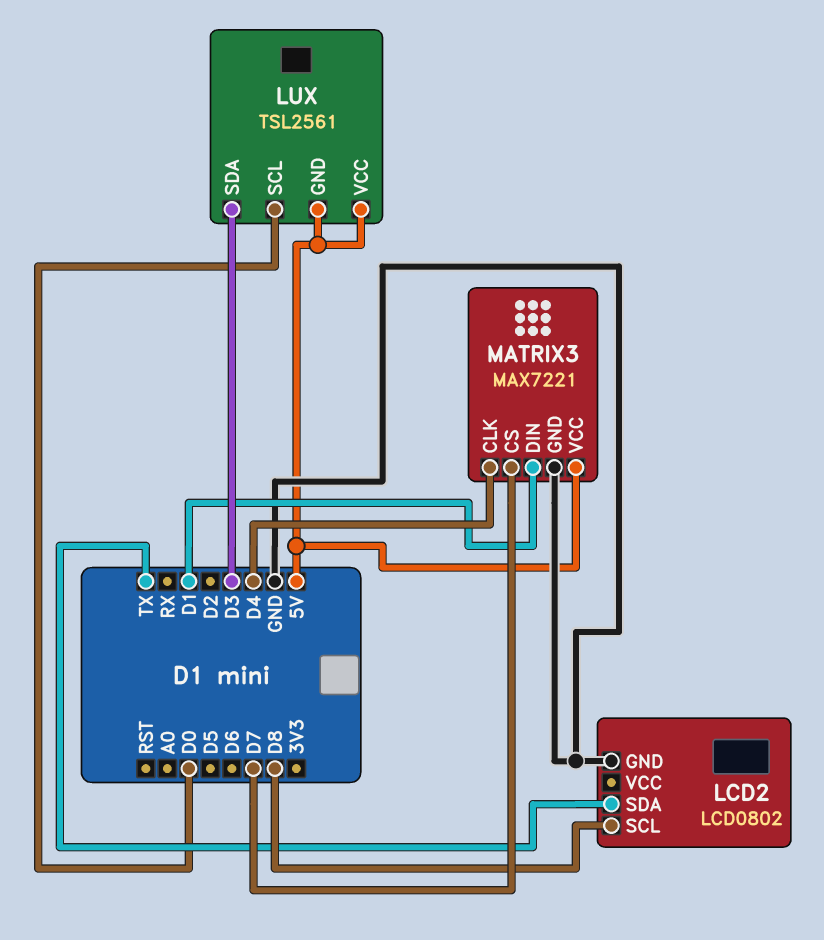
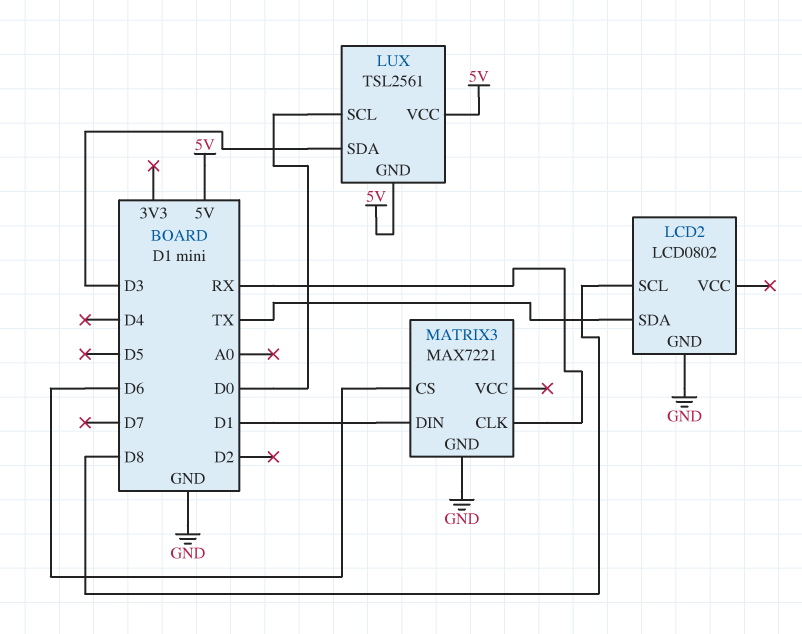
MATRIX3 pin CLK: D4 -> RX
MATRIX3 pin CS: D7 -> D6
MATRIX3 pin VCC: 5V -> none

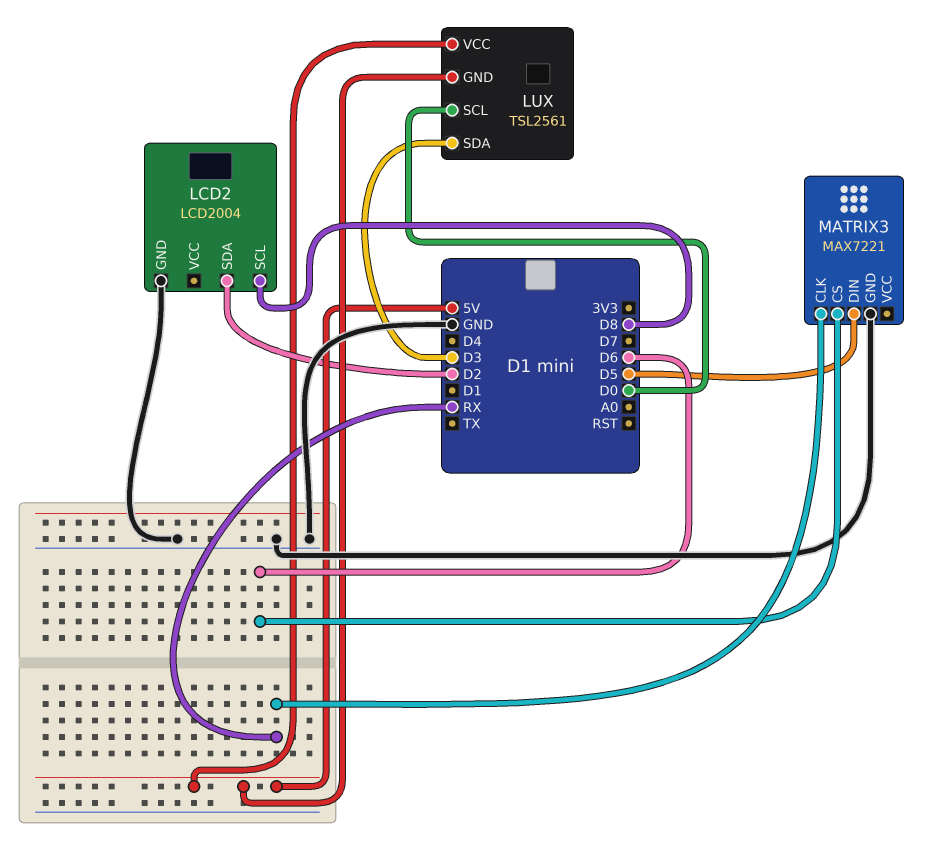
LCD2: LCD0802 -> LCD2004
LCD2 pin SDA: TX -> D2
MATRIX3 pin DIN: D1 -> D5

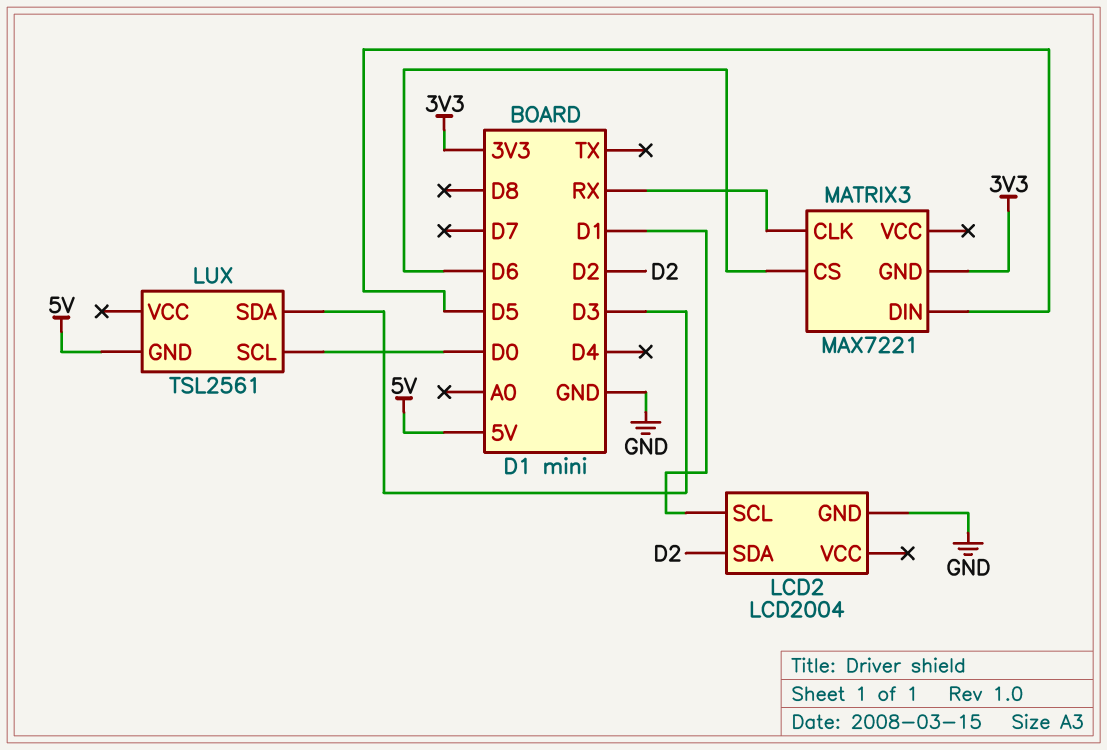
LCD2 pin SCL: D8 -> D1
LUX pin VCC: 5V -> none
MATRIX3 pin GND: GND -> 3V3

